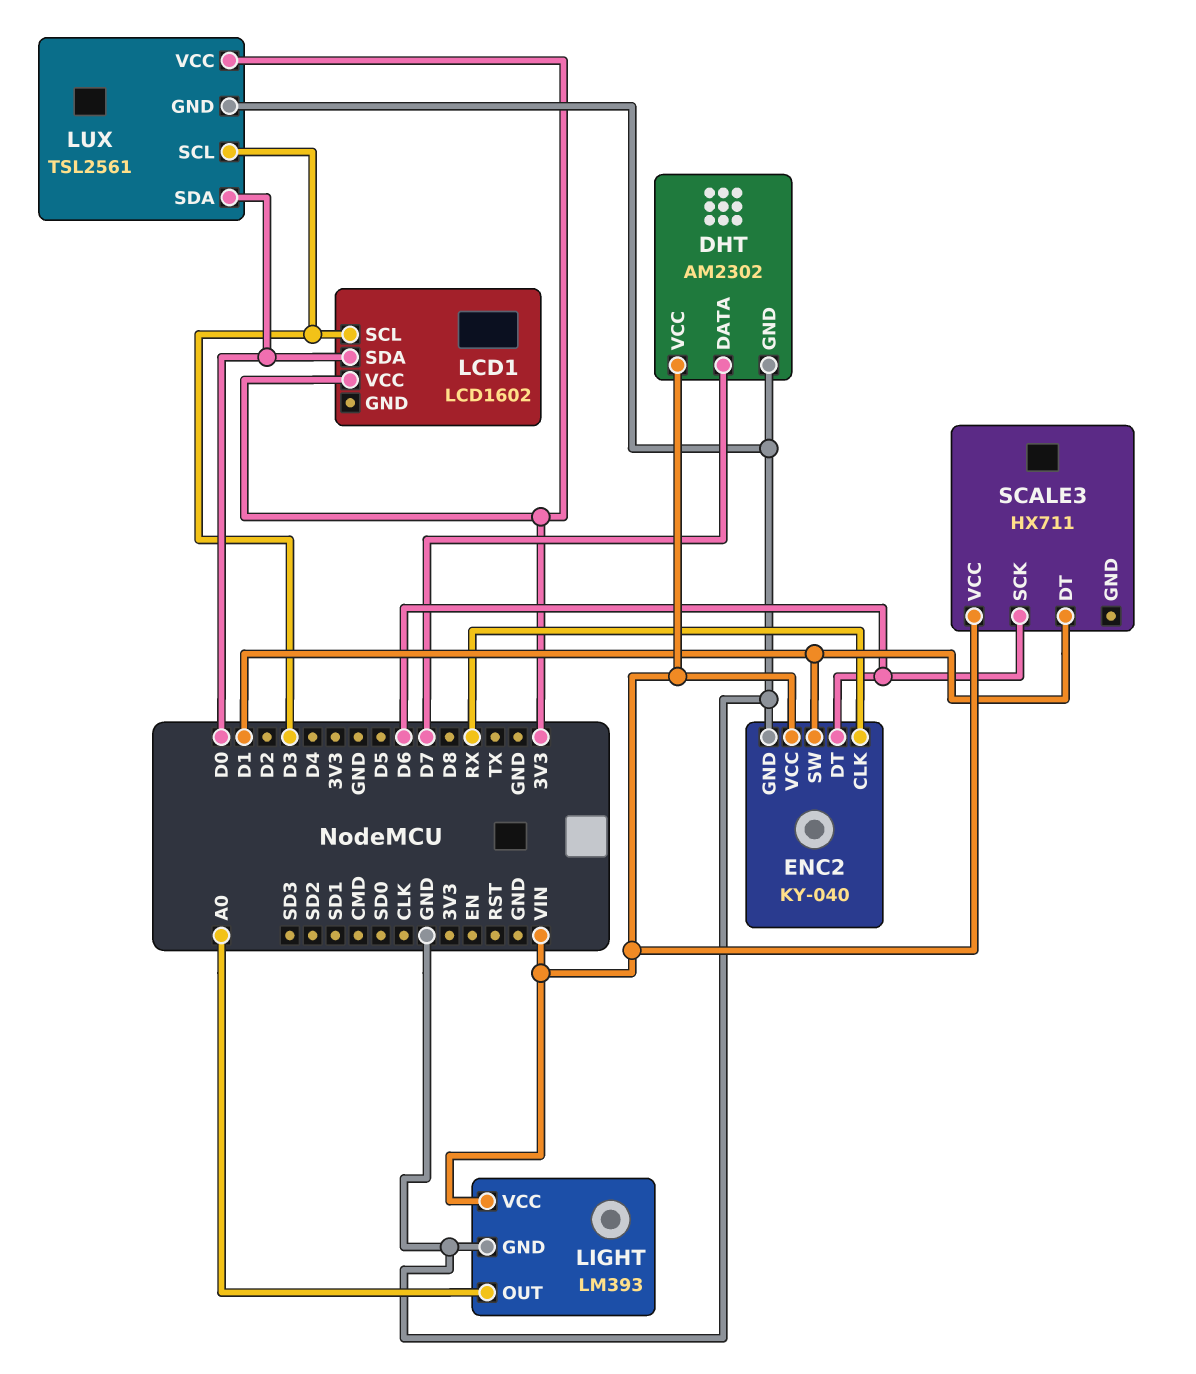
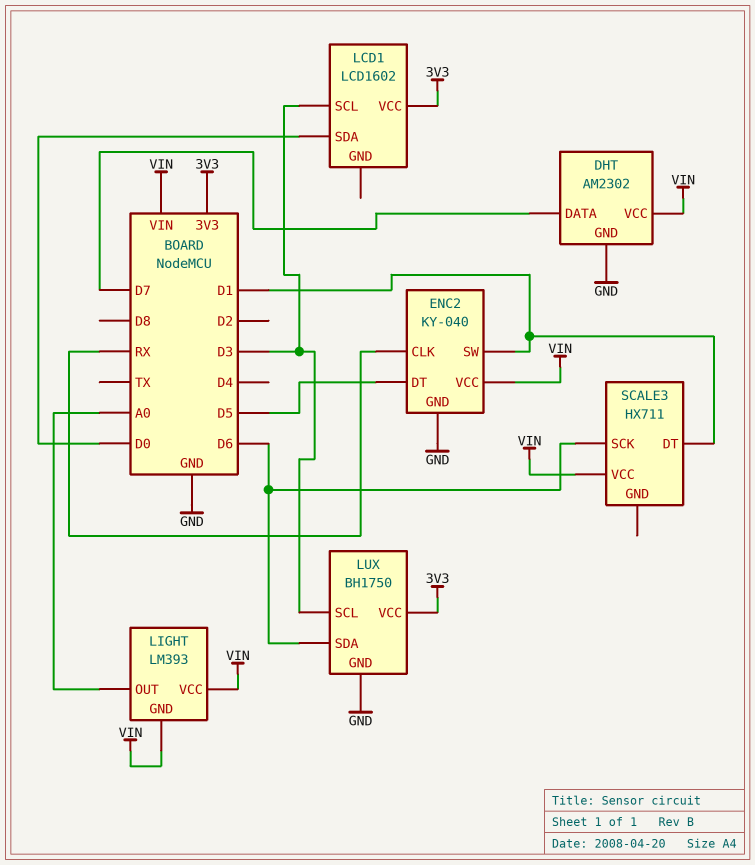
ENC2 pin DT: D6 -> D5
LIGHT pin GND: GND -> VIN
LUX: TSL2561 -> BH1750
LUX pin SDA: D0 -> D6

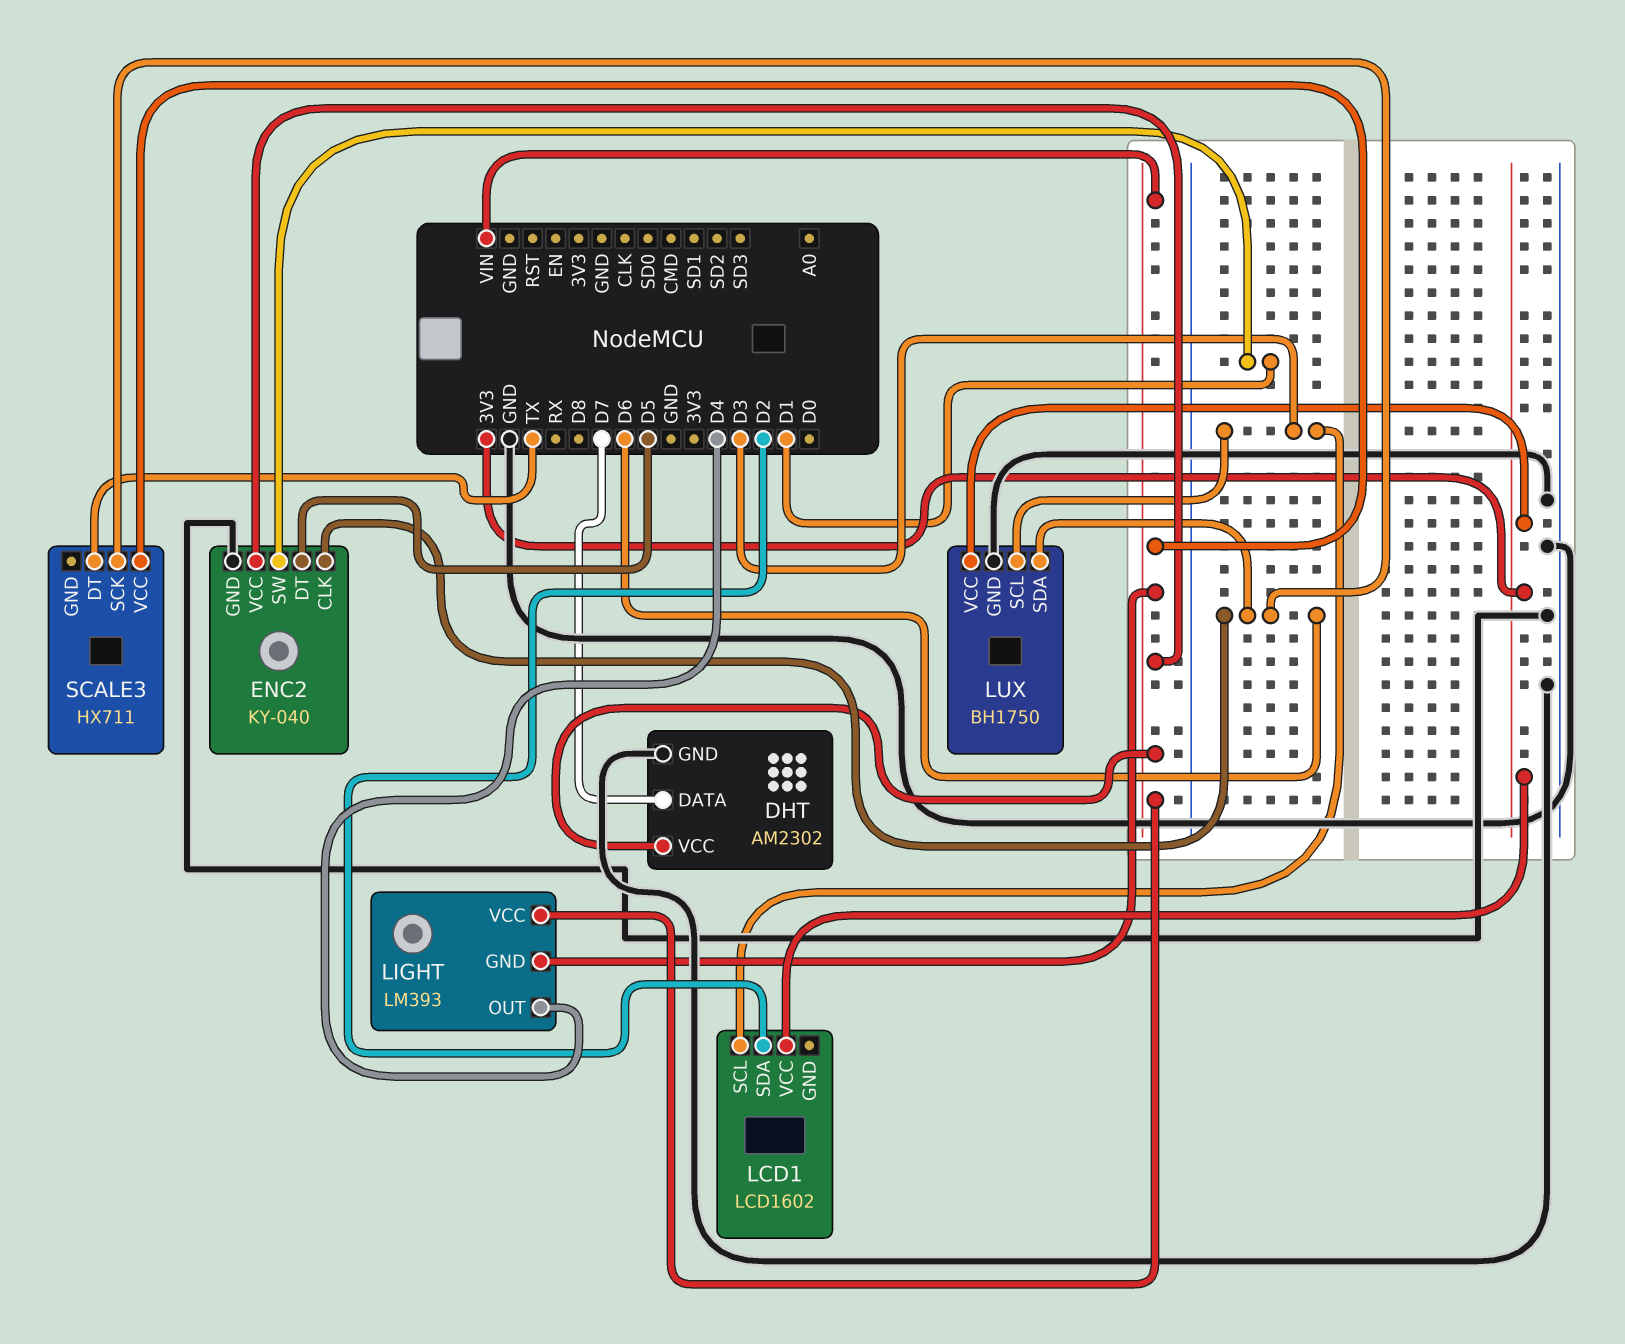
ENC2 pin CLK: RX -> D6
LCD1 pin SDA: D0 -> D2
LIGHT pin OUT: A0 -> D4
SCALE3 pin DT: D1 -> TX

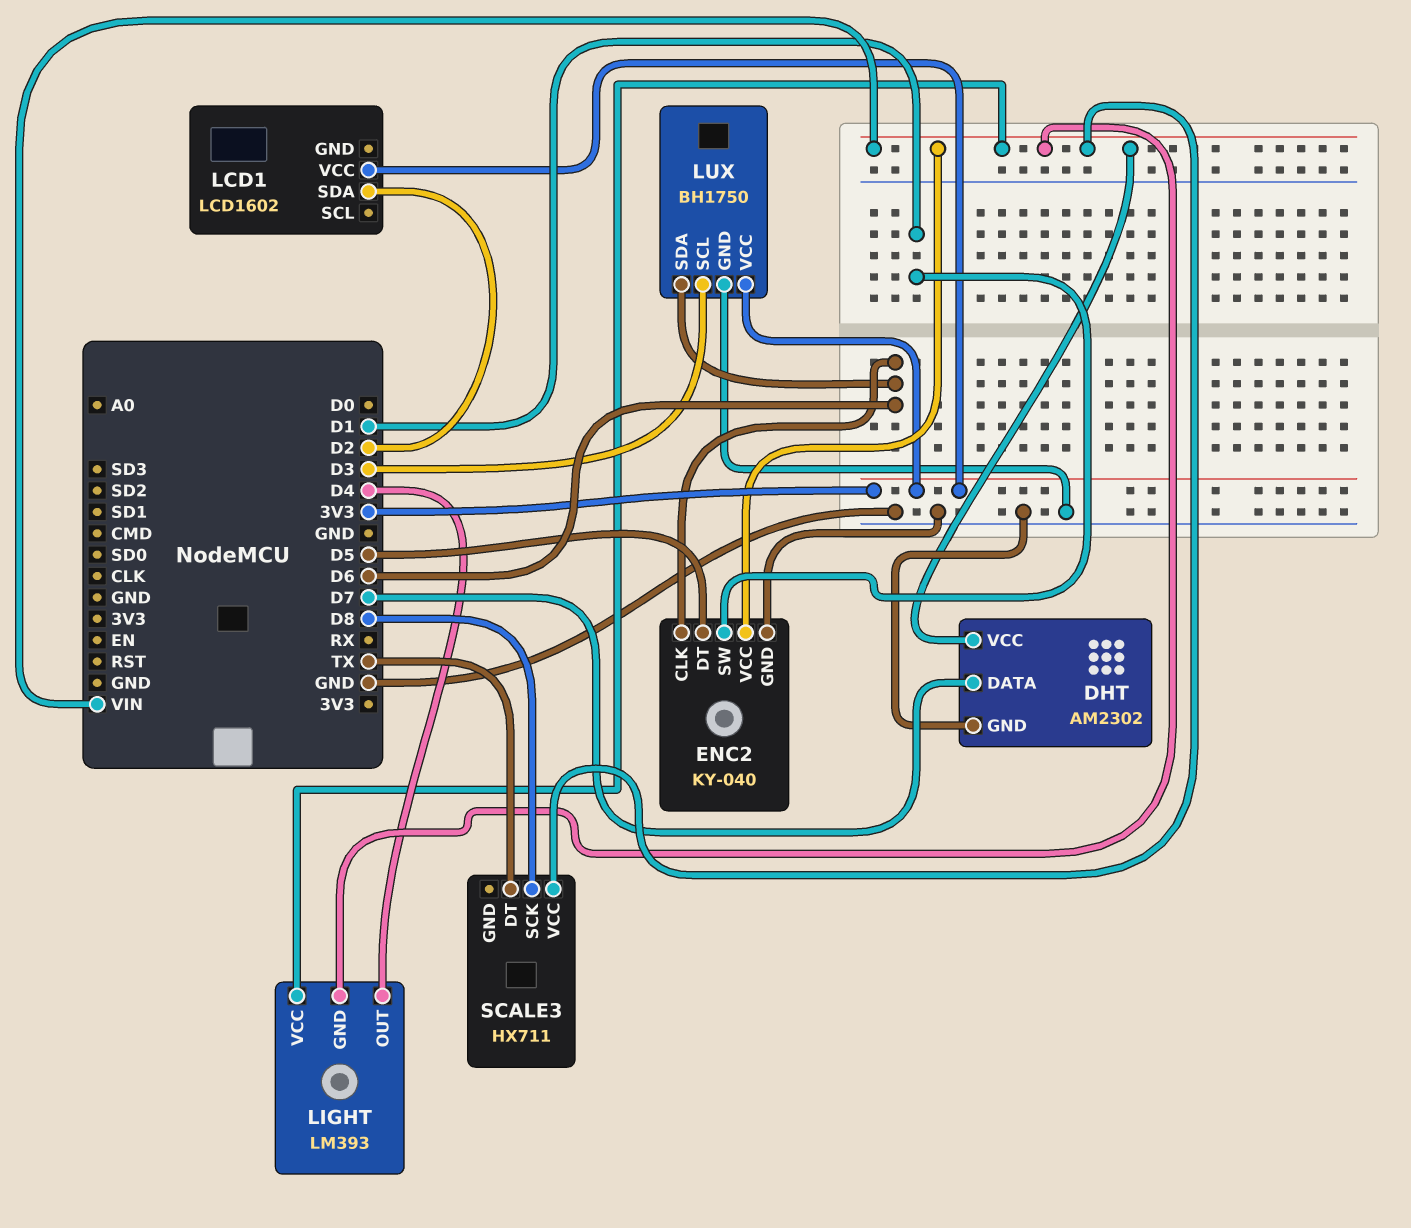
LCD1 pin SCL: D3 -> none
SCALE3 pin SCK: D6 -> D8

